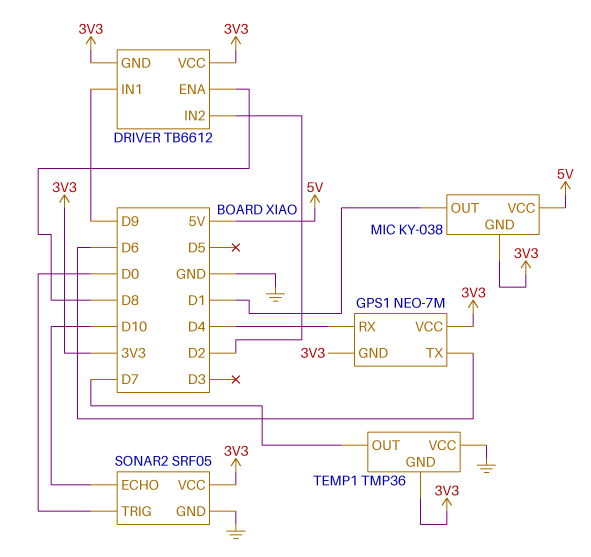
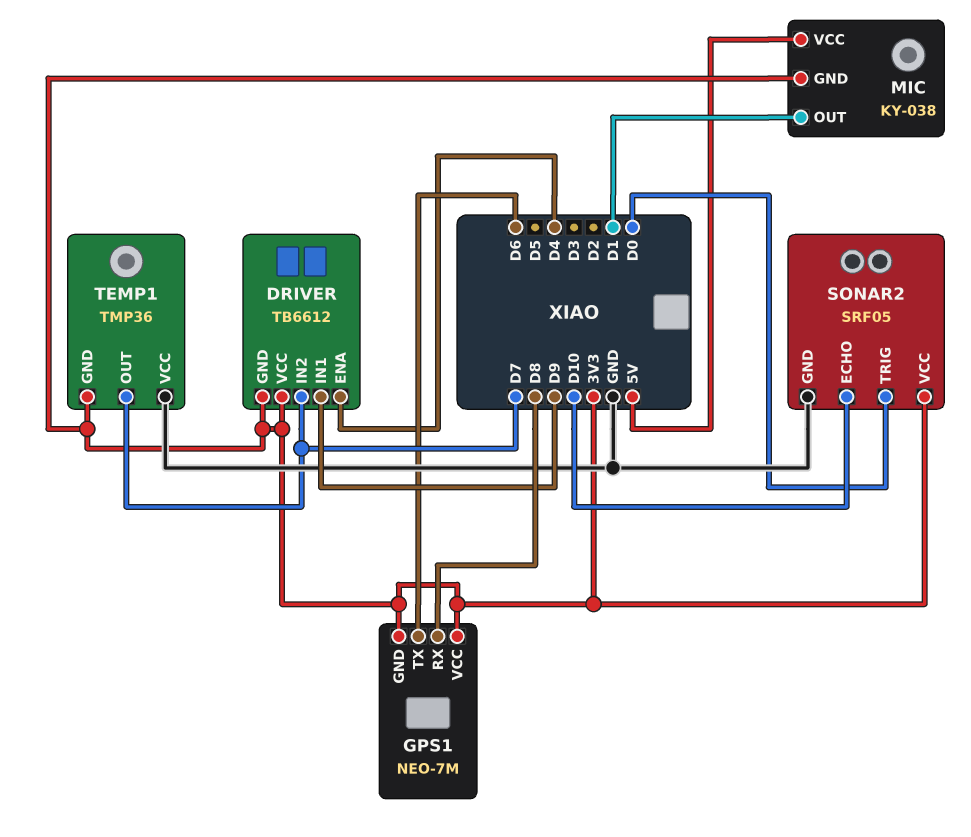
DRIVER pin ENA: D8 -> D4
DRIVER pin IN2: D2 -> D7
GPS1 pin RX: D4 -> D8

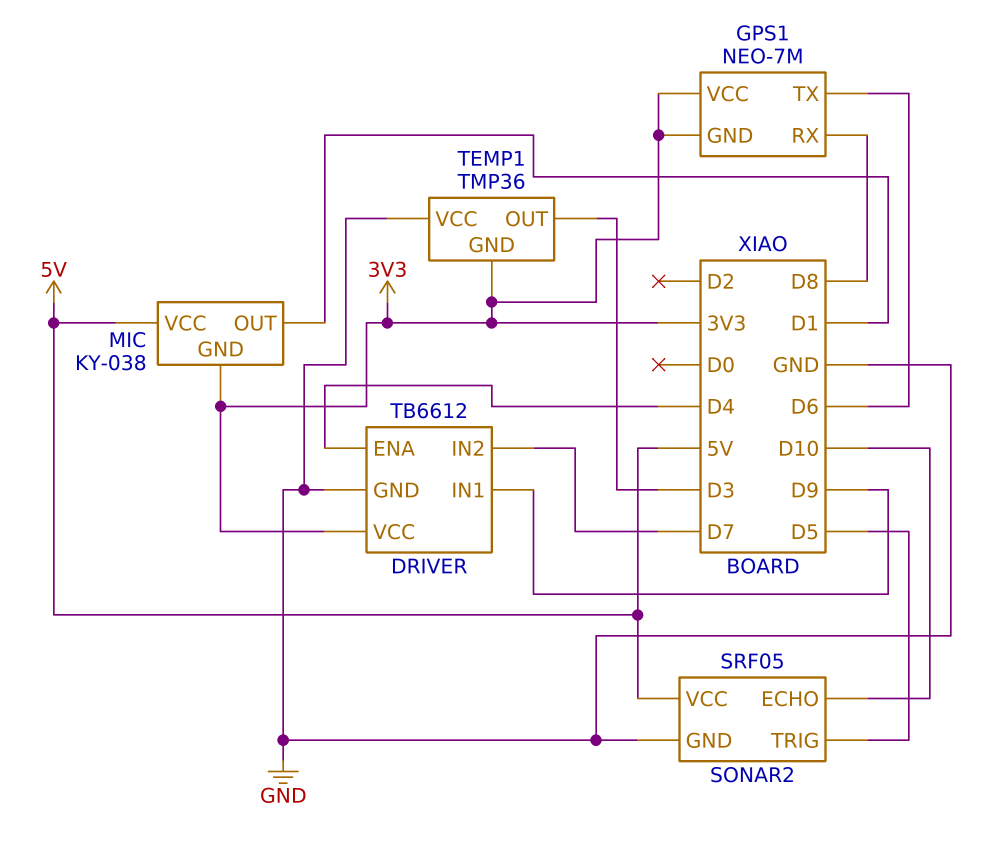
DRIVER pin GND: 3V3 -> GND
SONAR2 pin TRIG: D0 -> D5
SONAR2 pin VCC: 3V3 -> 5V
TEMP1 pin OUT: D7 -> D3

